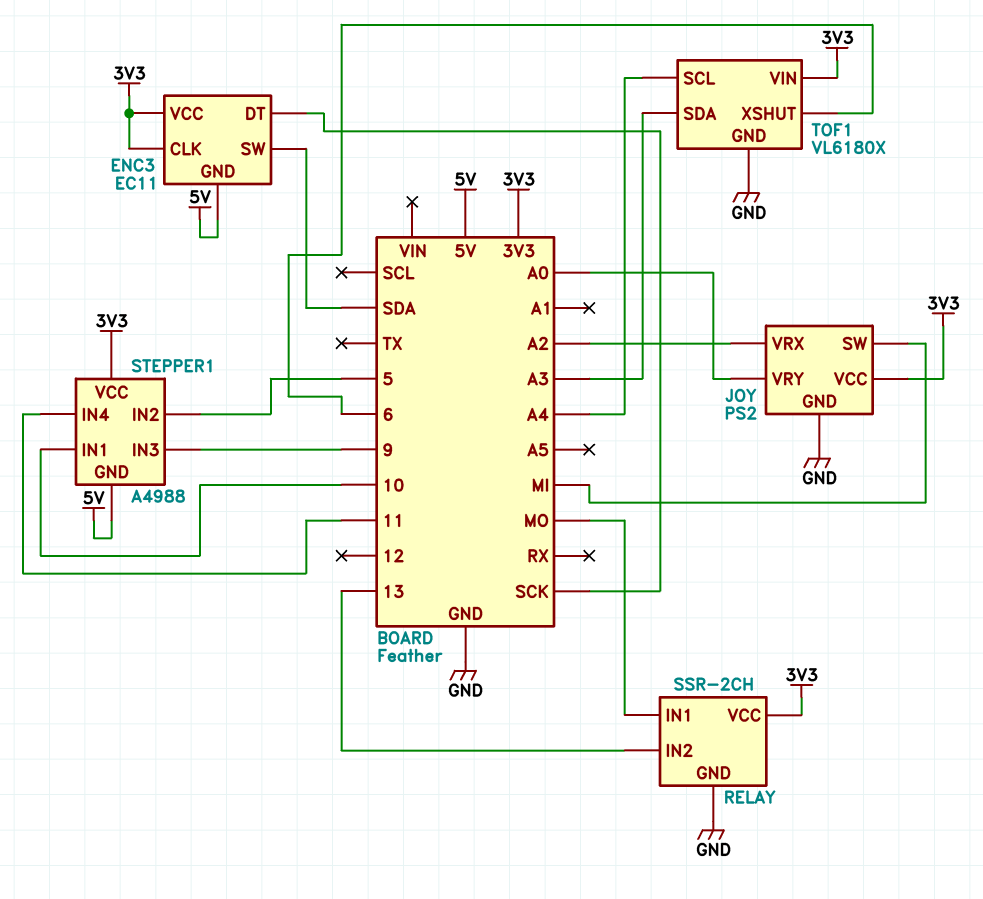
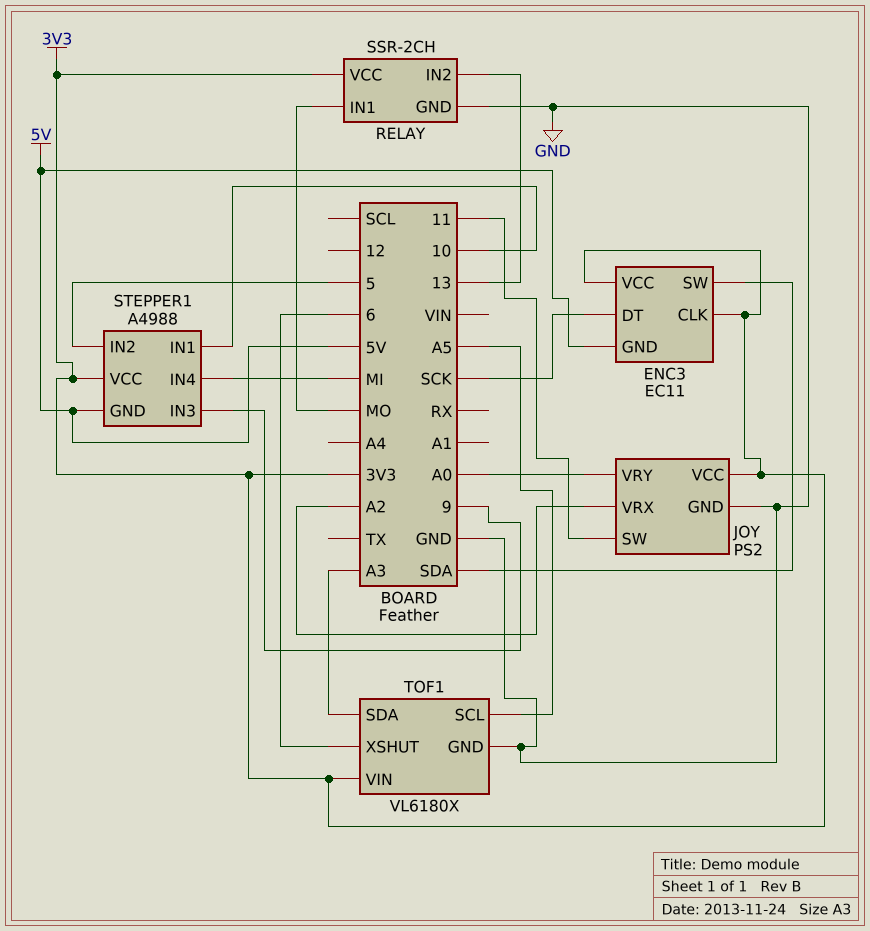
JOY pin SW: MI -> 11
STEPPER1 pin IN4: 11 -> MI
TOF1 pin SCL: A4 -> A5

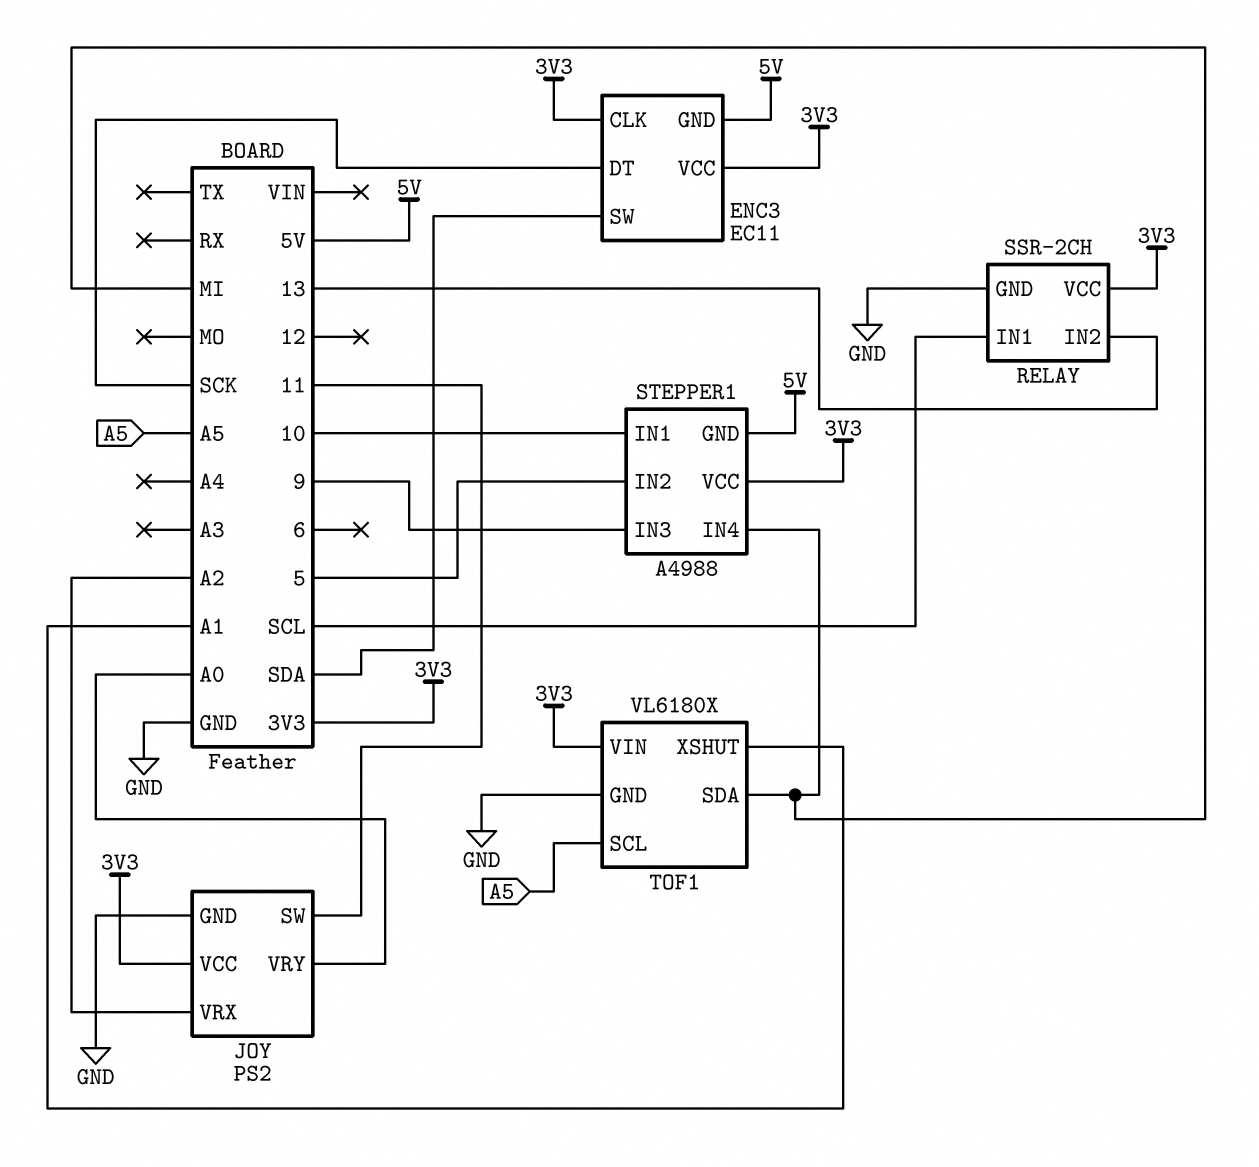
RELAY pin IN1: MO -> SCL
TOF1 pin SDA: A3 -> MI
TOF1 pin XSHUT: 6 -> A1

